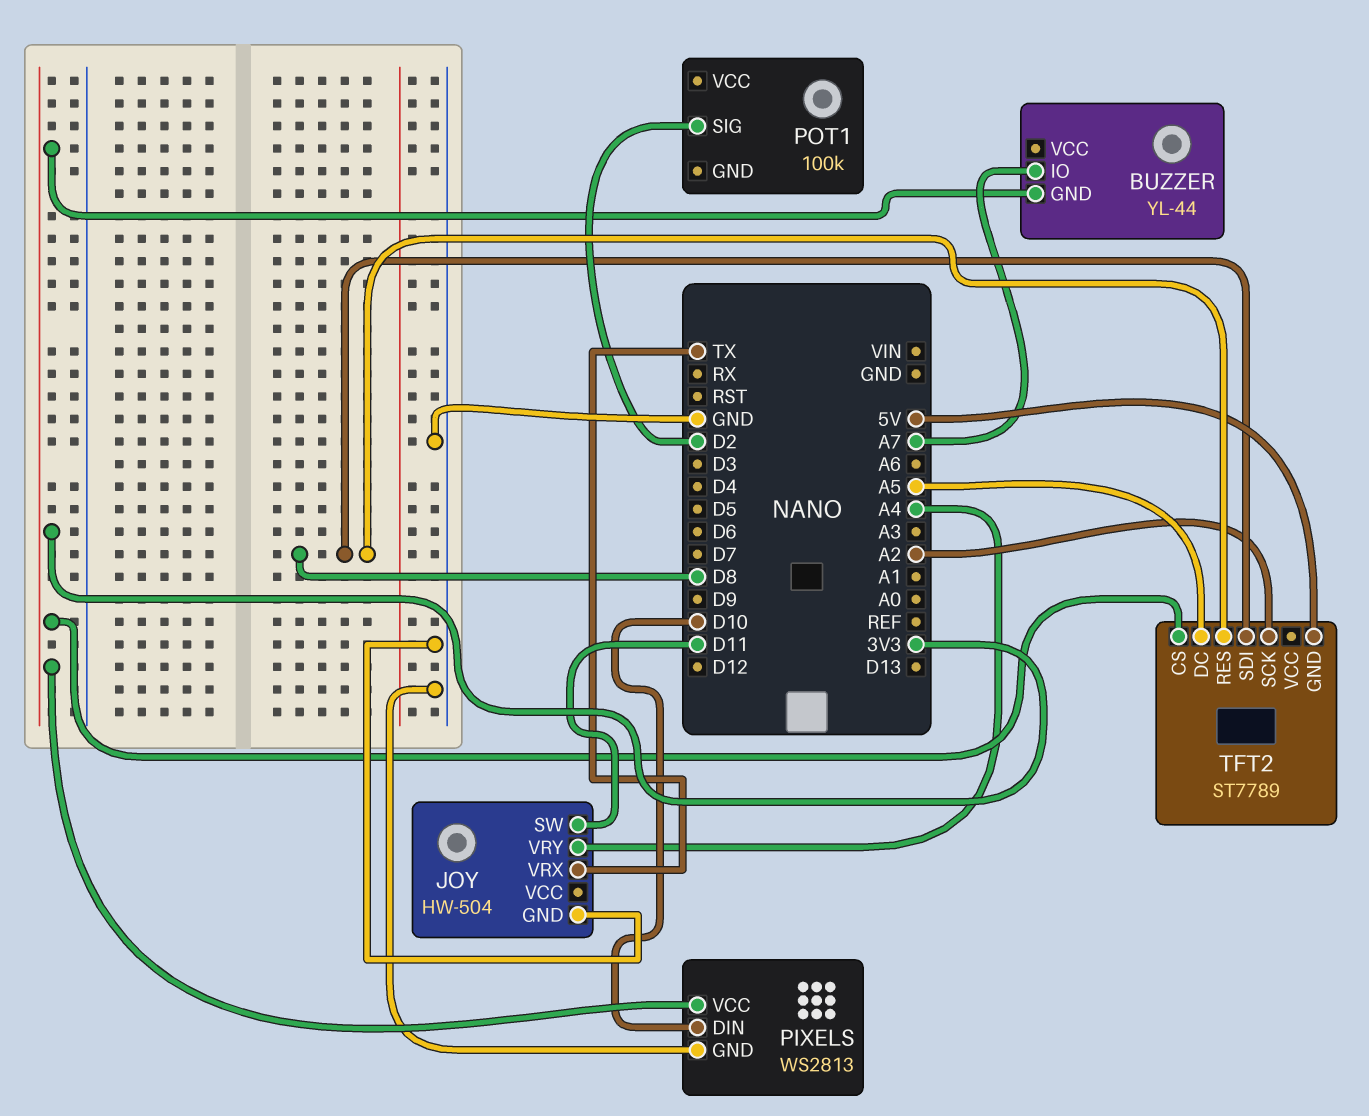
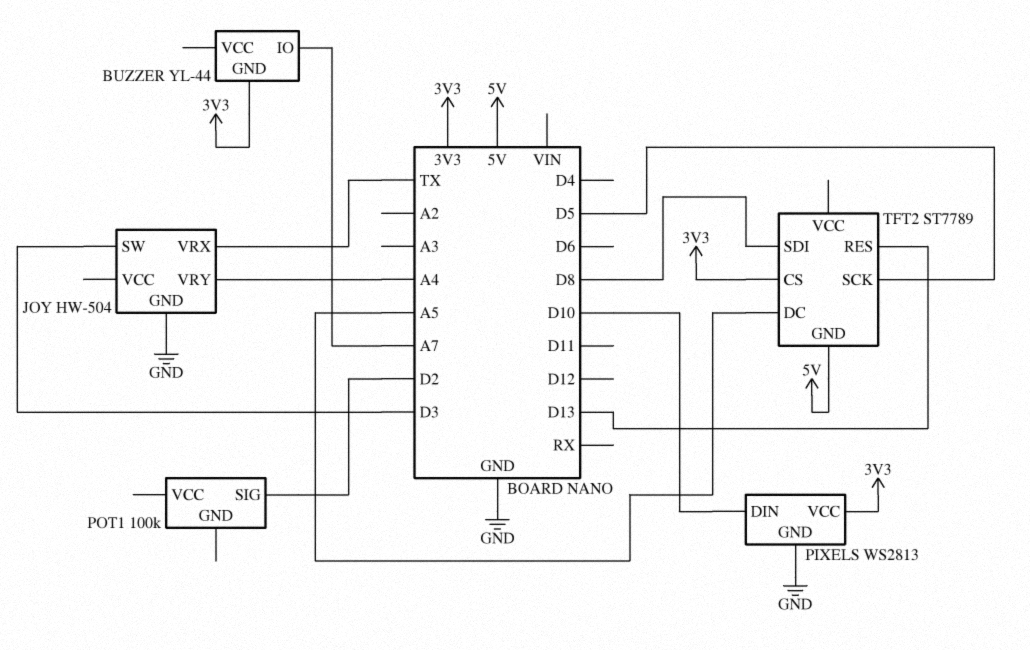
JOY pin SW: D11 -> D3
TFT2 pin RES: D8 -> D13
TFT2 pin SCK: A2 -> D5

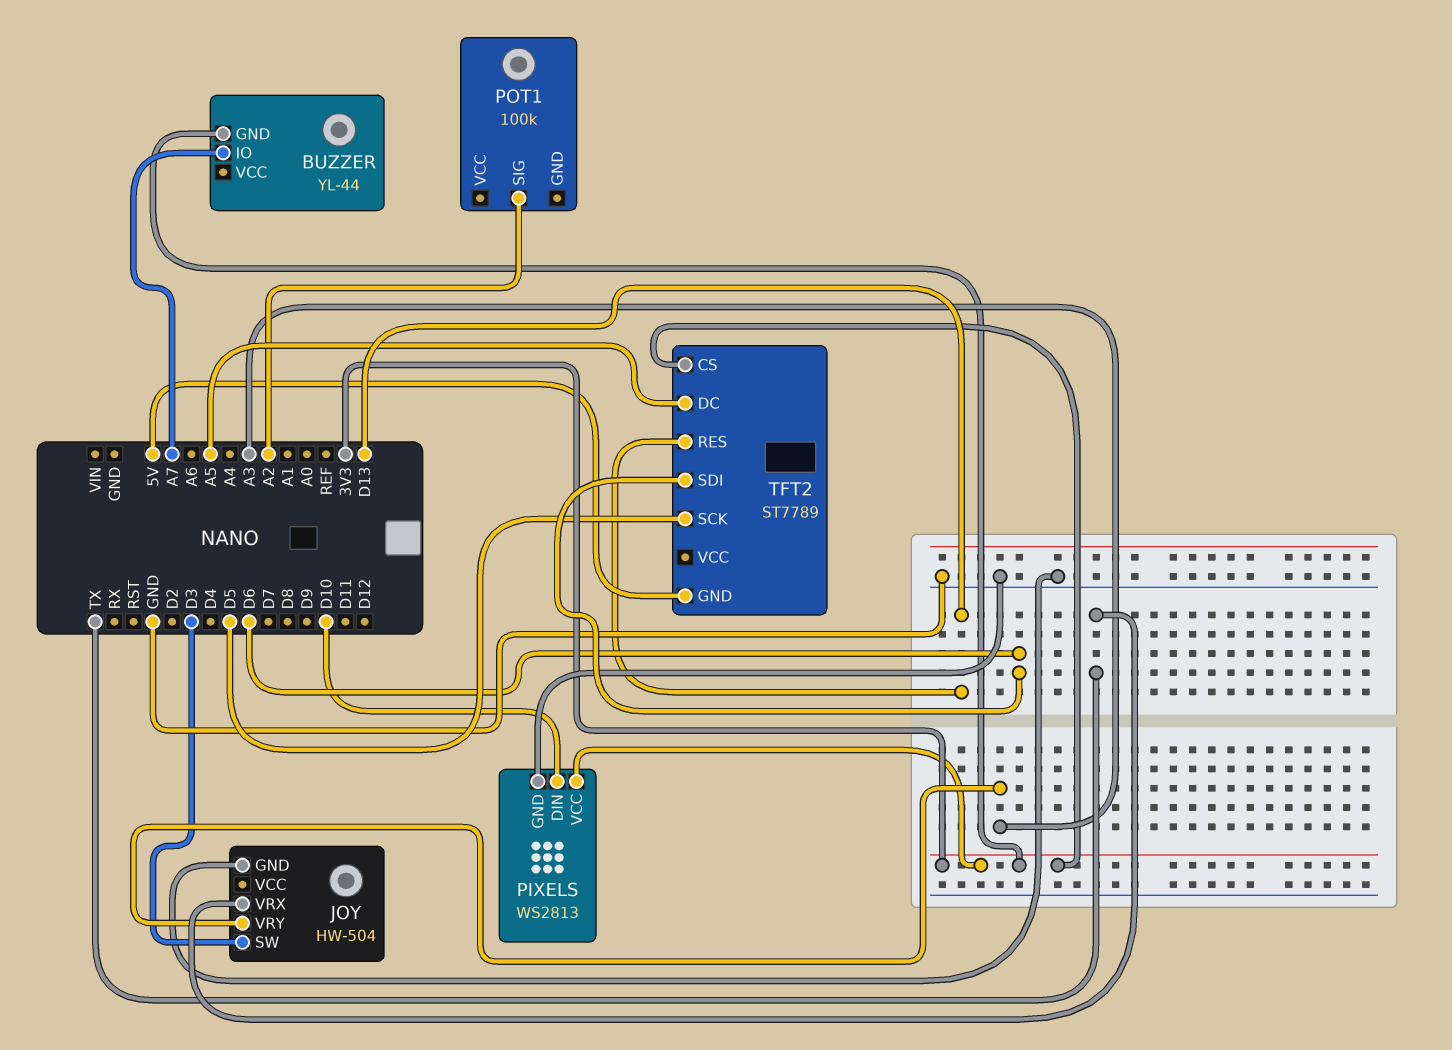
JOY pin VRY: A4 -> A3
POT1 pin SIG: D2 -> A2
TFT2 pin SDI: D8 -> D6

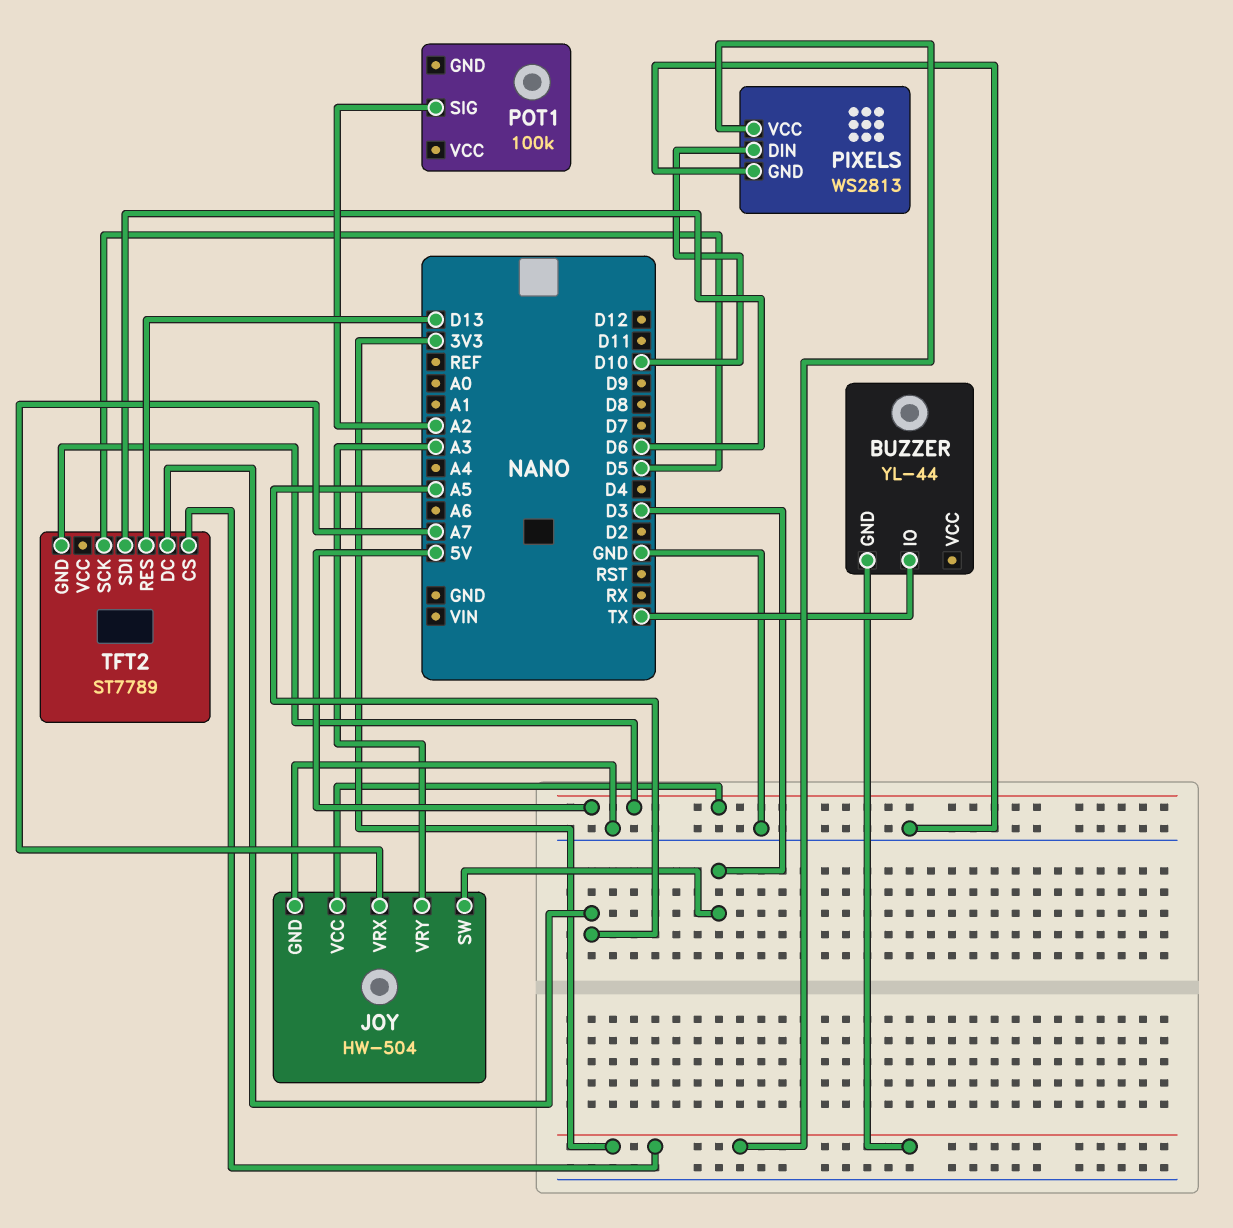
BUZZER pin IO: A7 -> TX
JOY pin VCC: none -> 5V
JOY pin VRX: TX -> A7

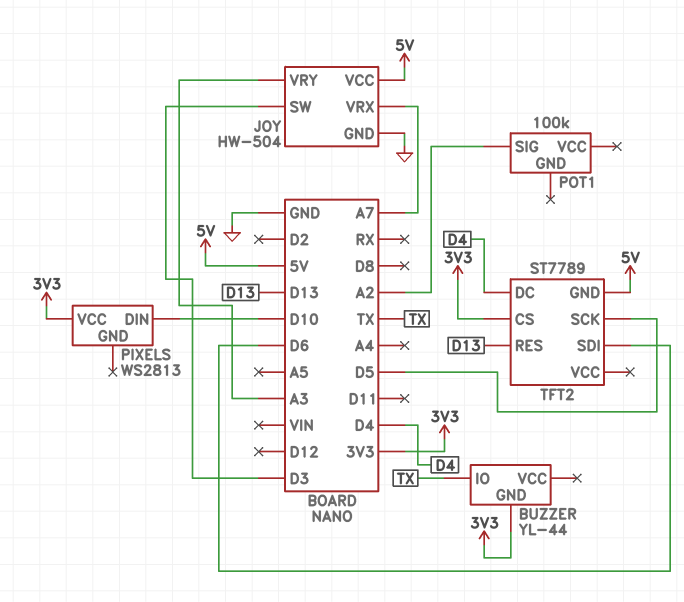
PIXELS pin GND: GND -> none
TFT2 pin DC: A5 -> D4

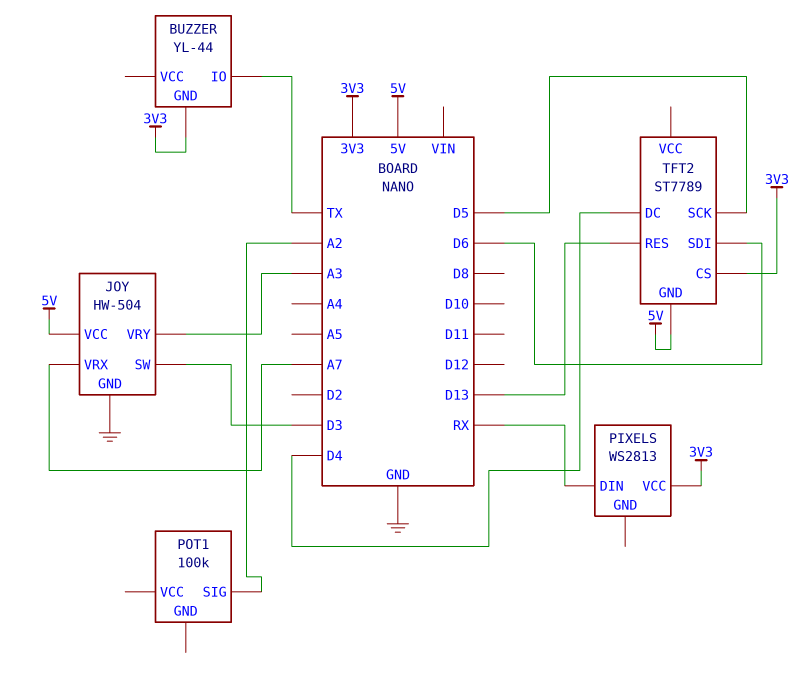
PIXELS pin DIN: D10 -> RX

